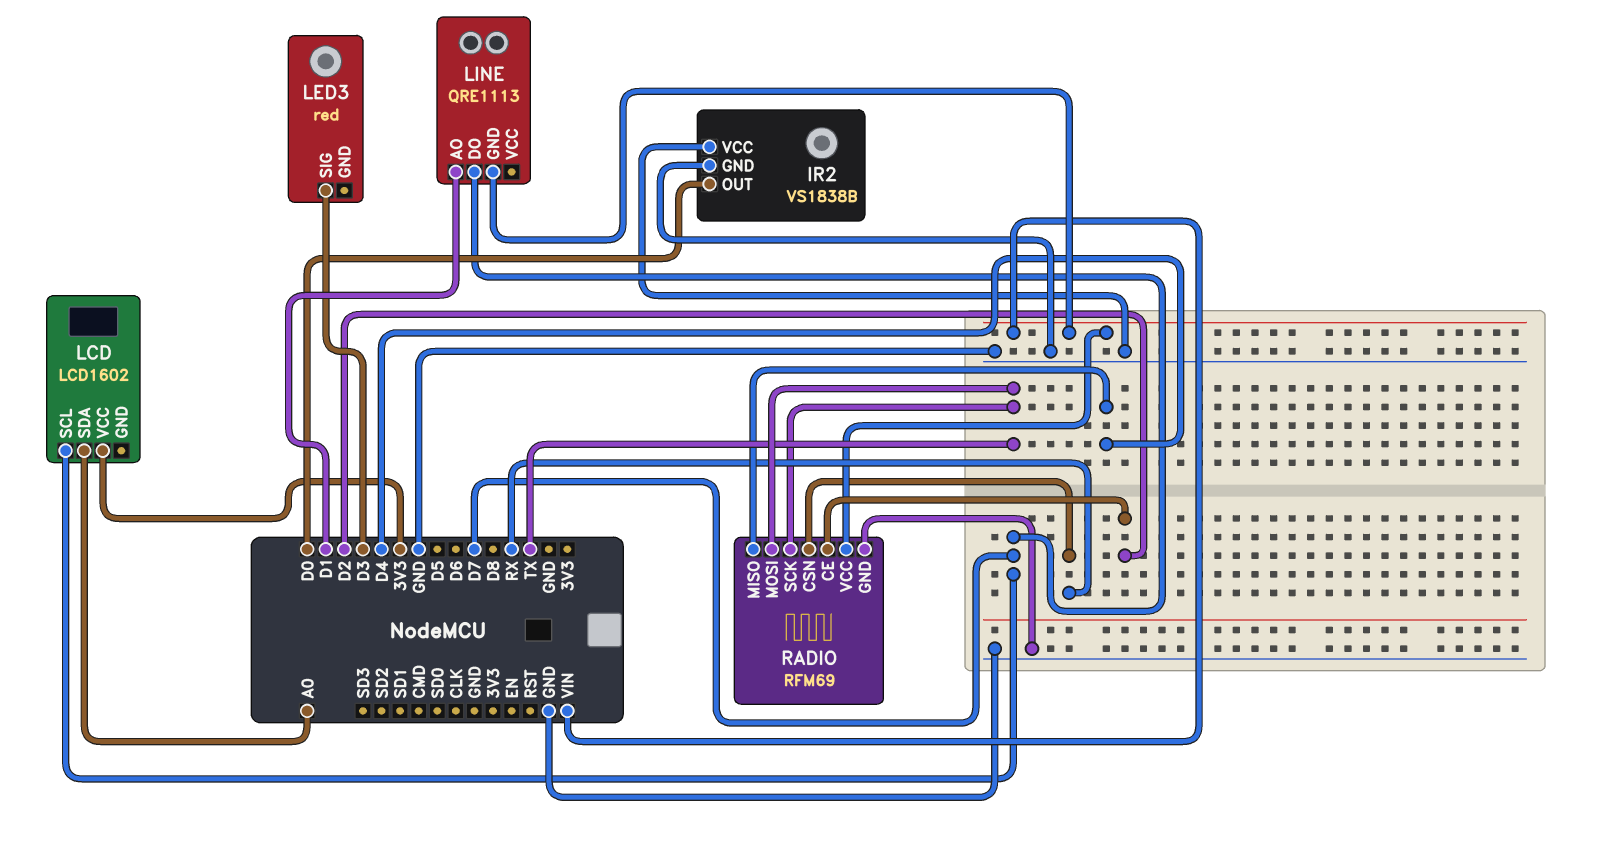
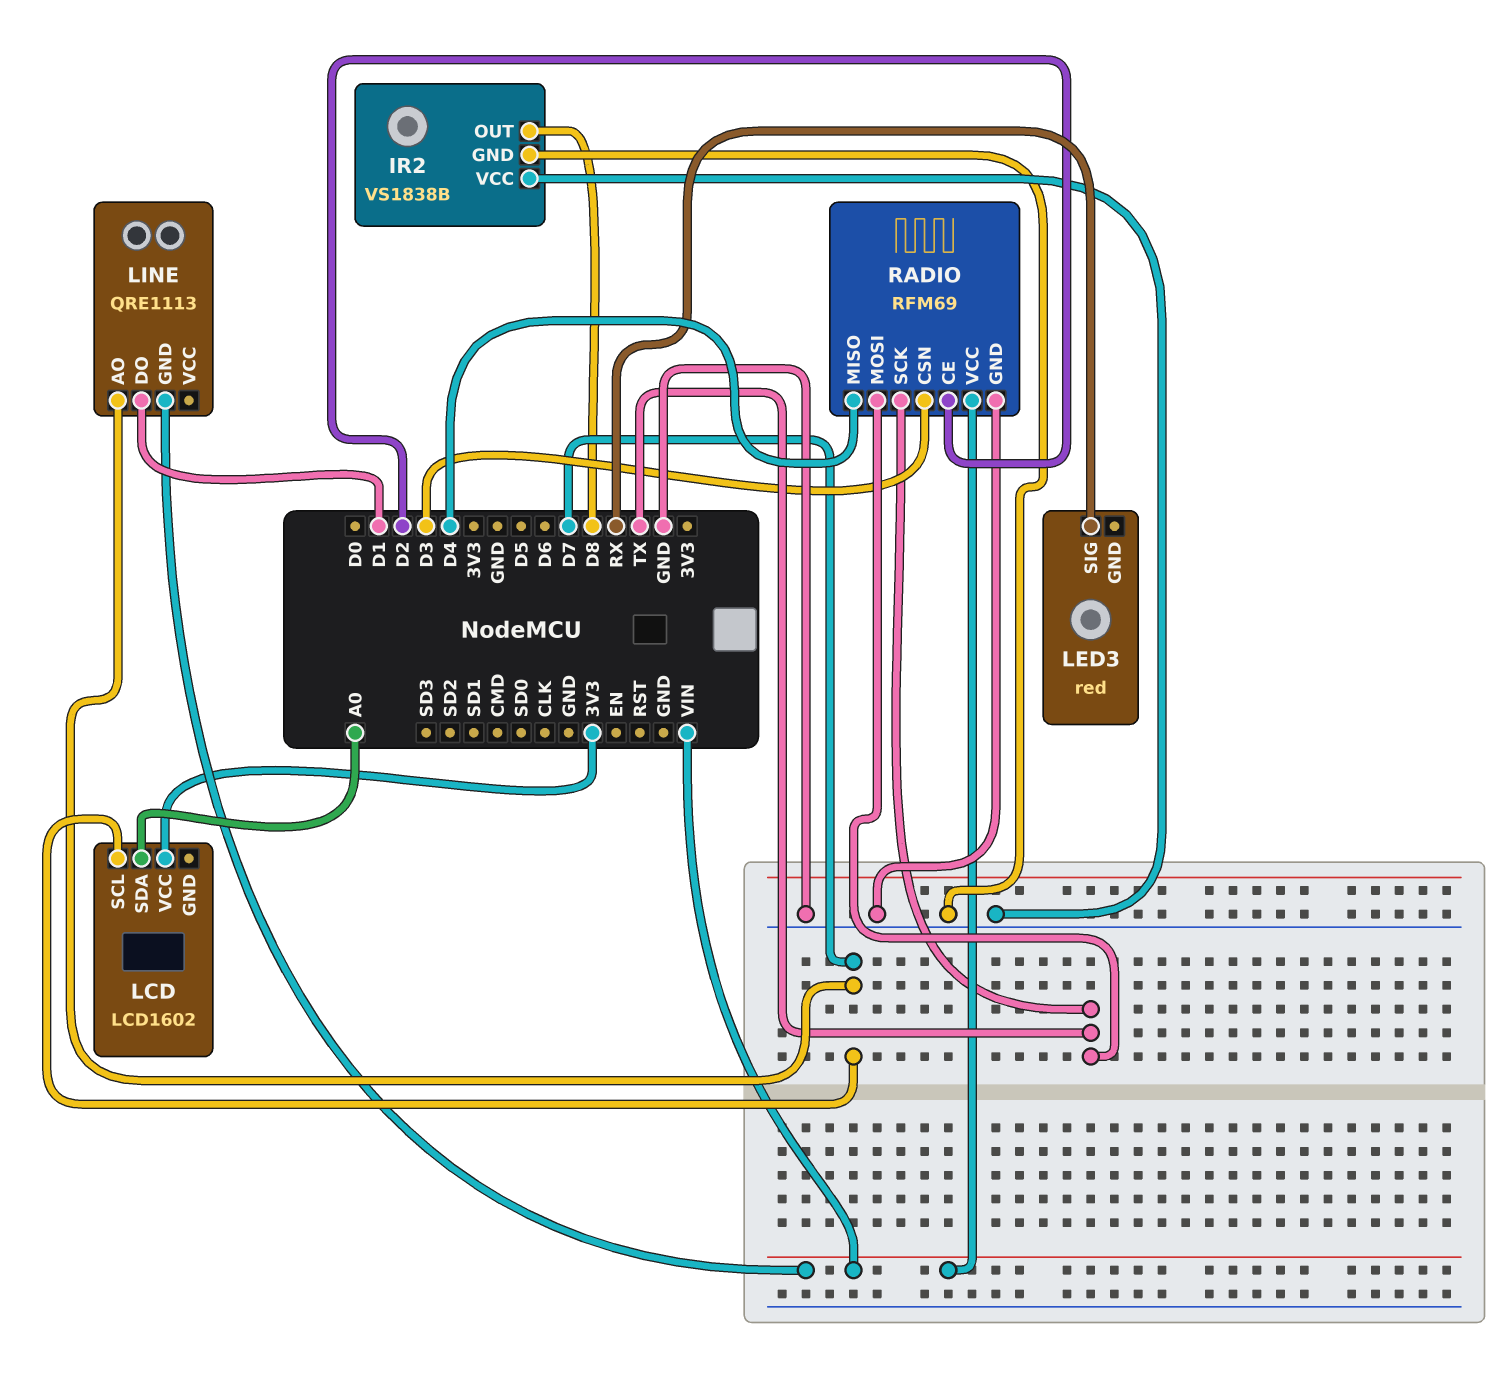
IR2 pin OUT: D0 -> D8
LED3 pin SIG: D3 -> RX
LINE pin AO: D1 -> D7
LINE pin DO: D7 -> D1
RADIO pin CSN: RX -> D3

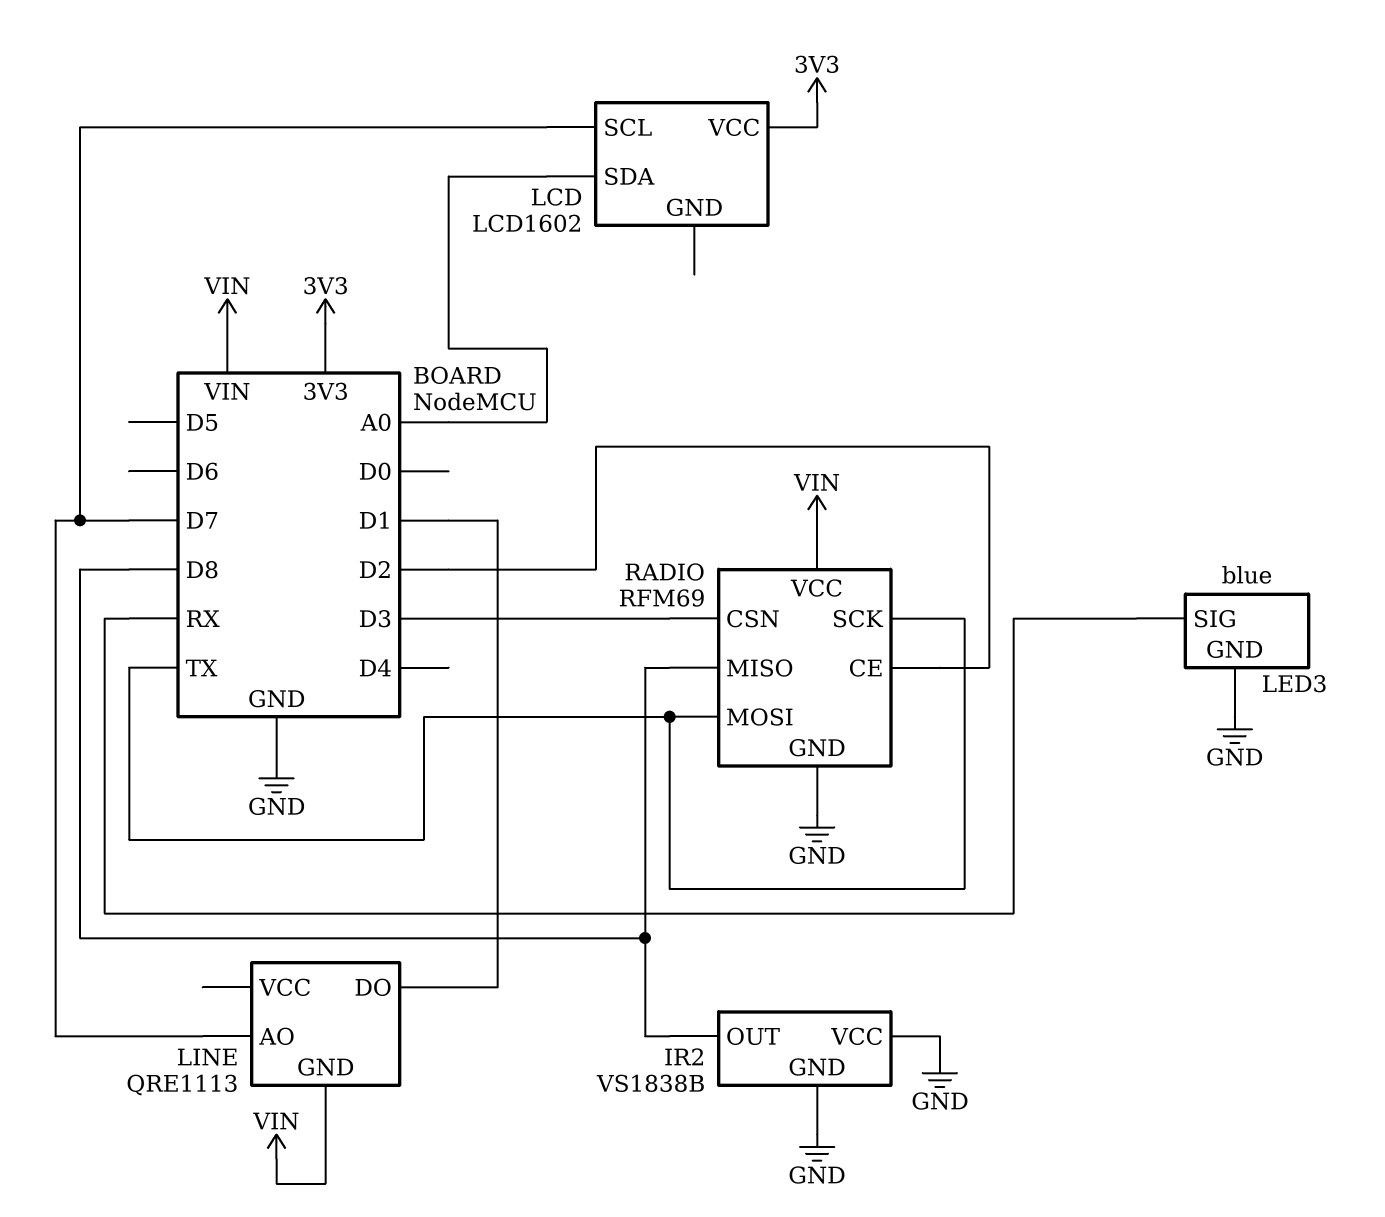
LED3: red -> blue
LED3 pin GND: none -> GND
RADIO pin MISO: D4 -> D8

